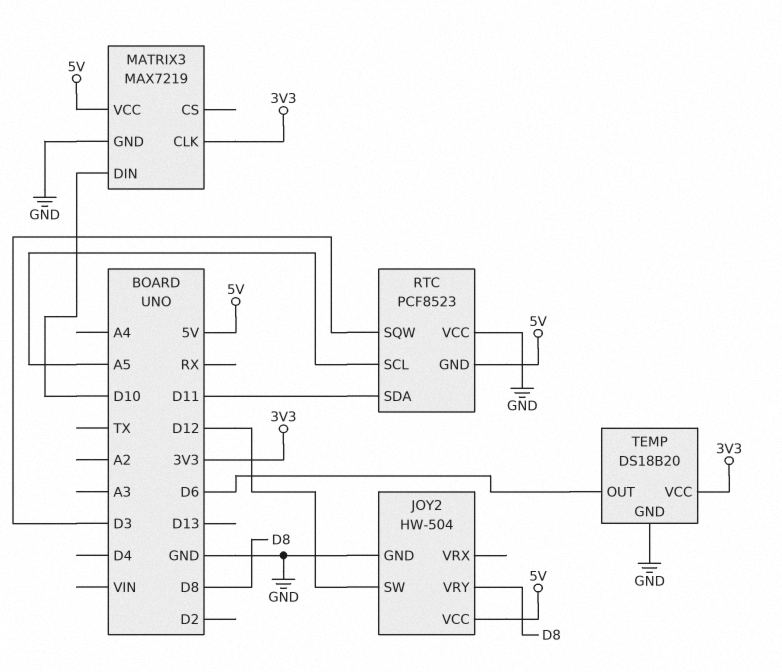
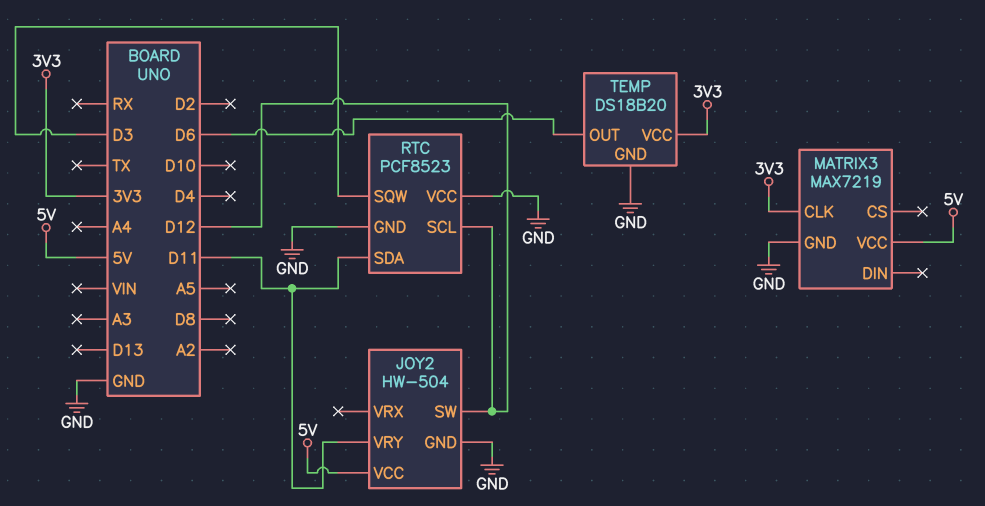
JOY2 pin VRY: D8 -> D11
MATRIX3 pin DIN: D10 -> none
RTC pin GND: 5V -> GND
RTC pin SCL: A5 -> D12

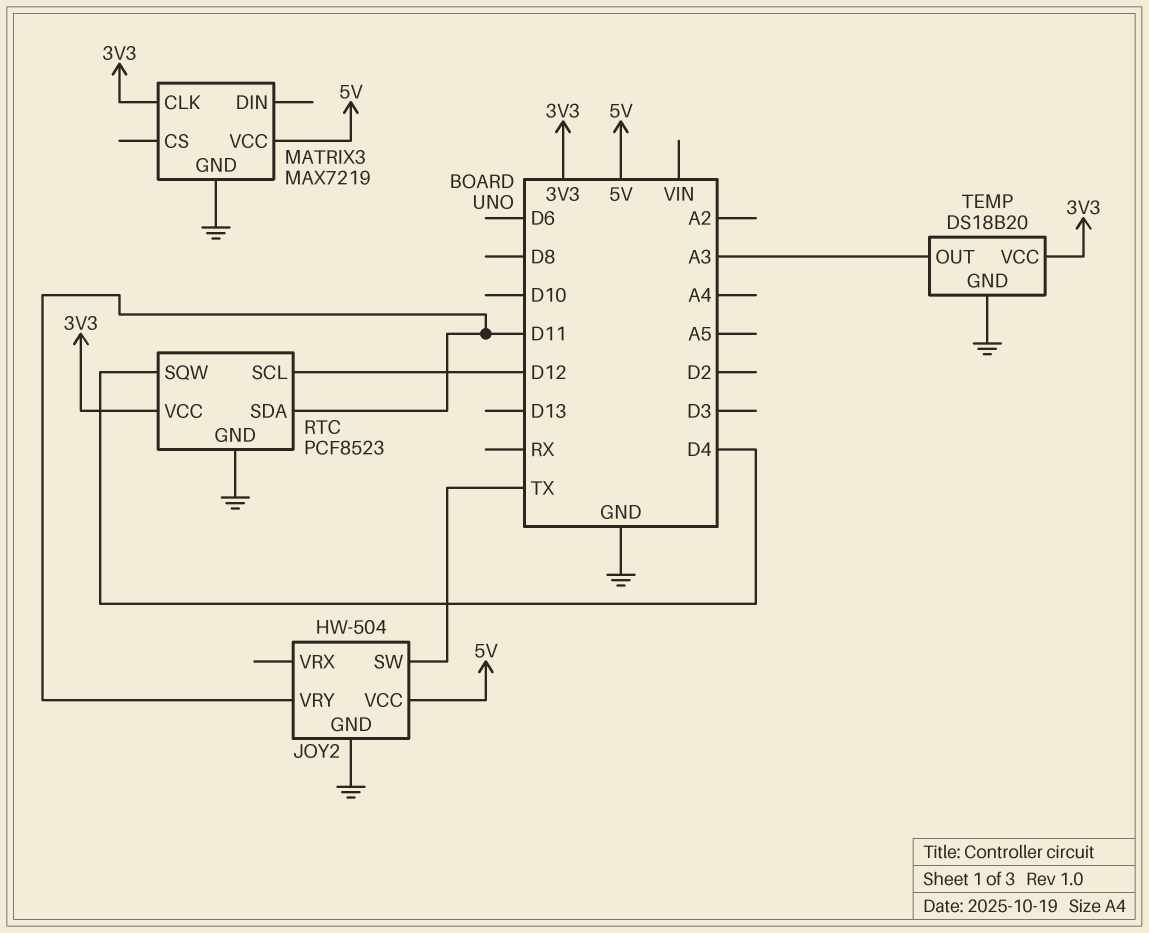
JOY2 pin SW: D12 -> TX
RTC pin SQW: D3 -> D4
RTC pin VCC: GND -> 3V3
TEMP pin OUT: D6 -> A3

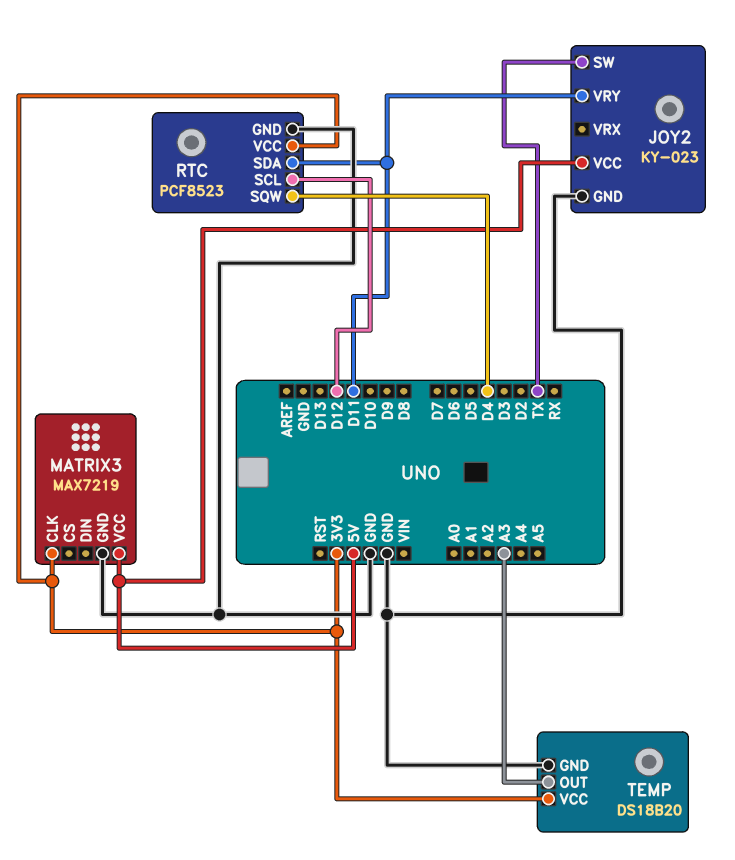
JOY2: HW-504 -> KY-023

